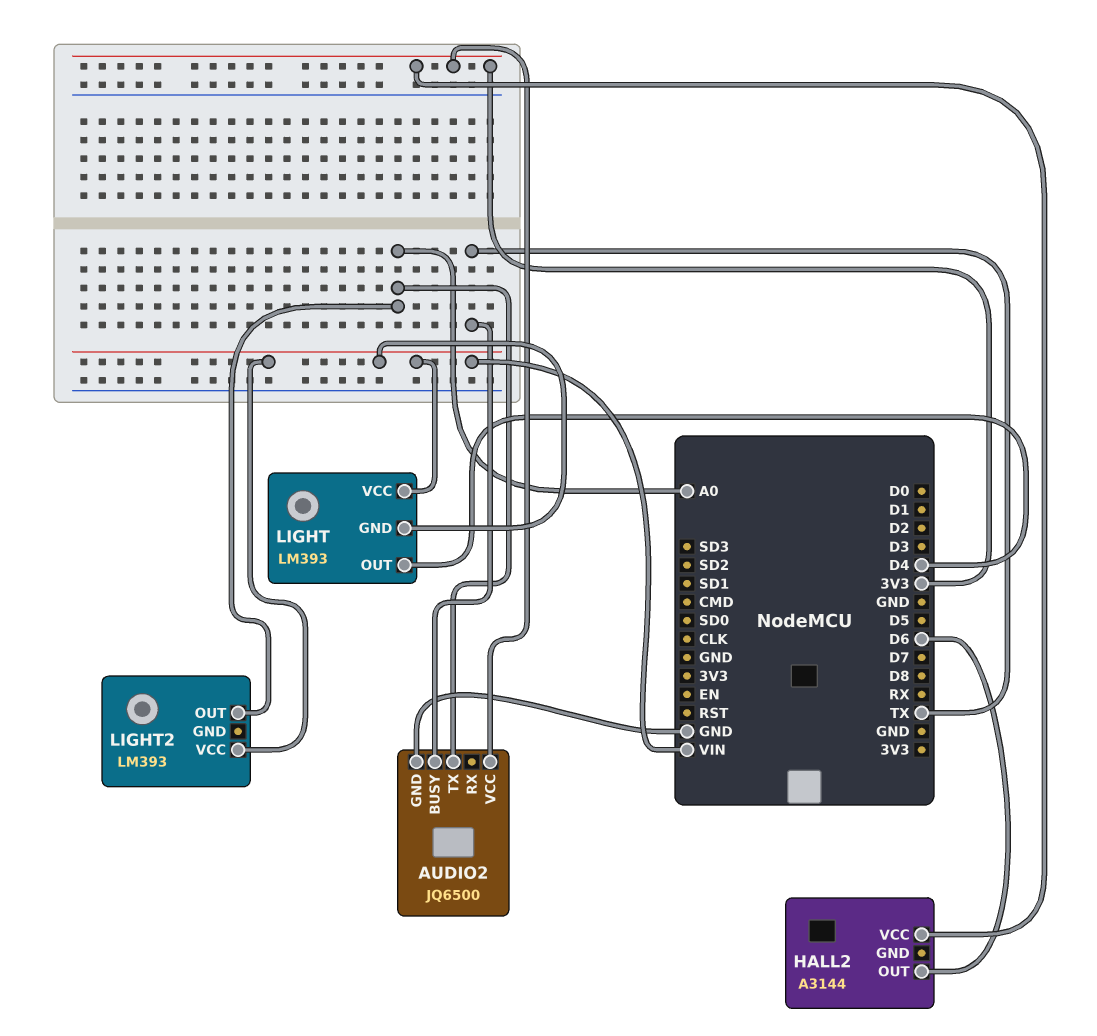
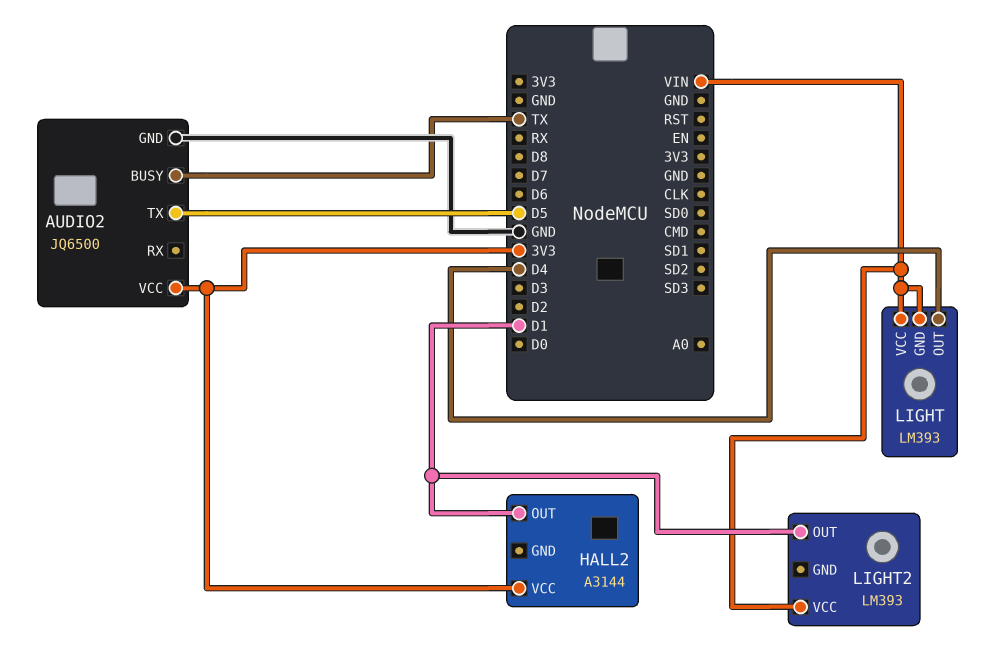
AUDIO2 pin TX: A0 -> D5
HALL2 pin OUT: D6 -> D1
LIGHT2 pin OUT: A0 -> D1

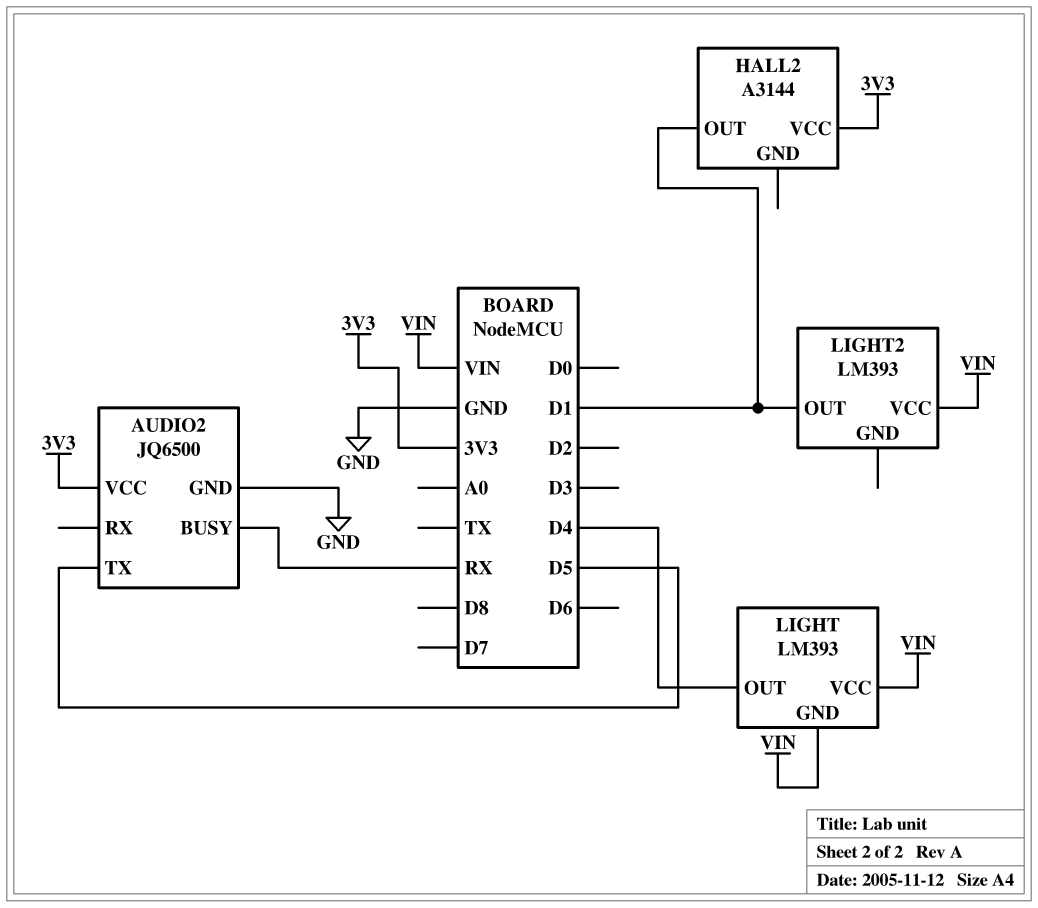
AUDIO2 pin BUSY: TX -> RX

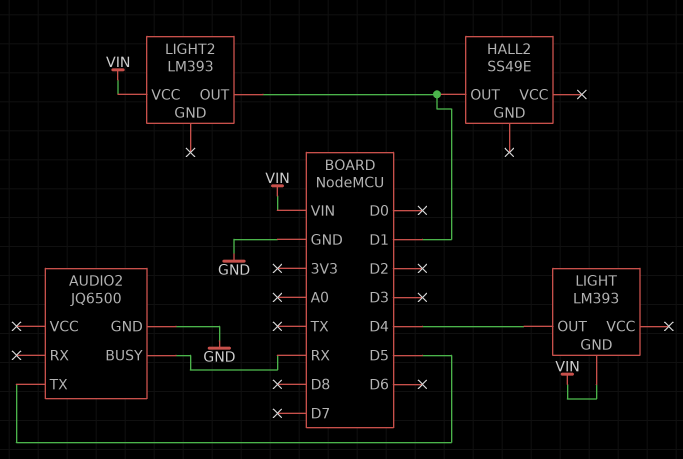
AUDIO2 pin VCC: 3V3 -> none
HALL2: A3144 -> SS49E
HALL2 pin VCC: 3V3 -> none
LIGHT pin VCC: VIN -> none

